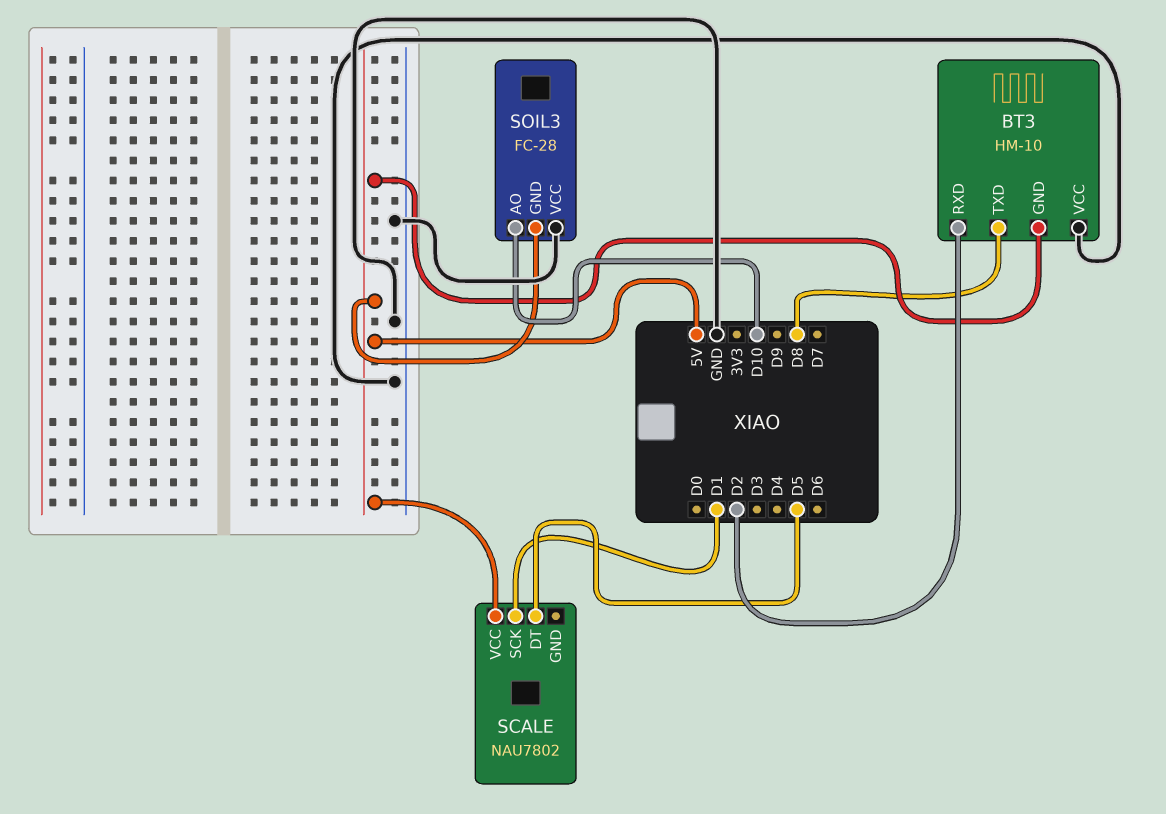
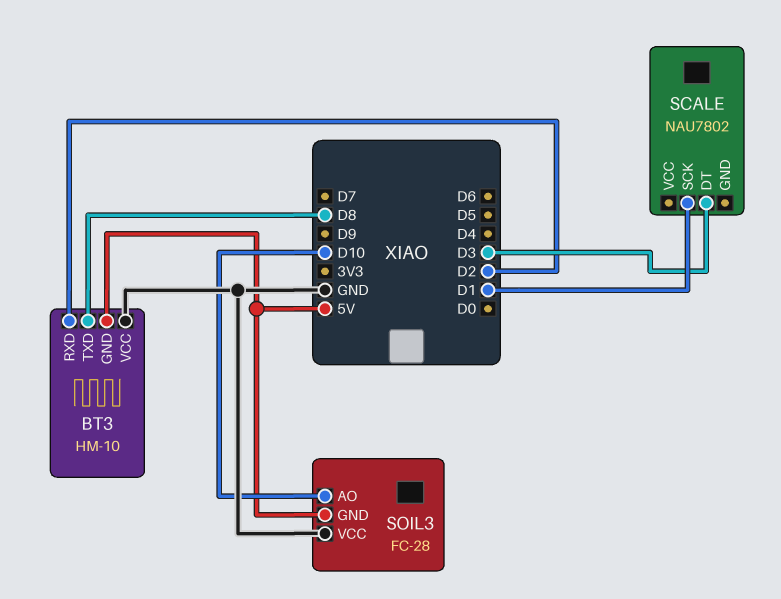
SCALE pin DT: D5 -> D3
SCALE pin VCC: 5V -> none

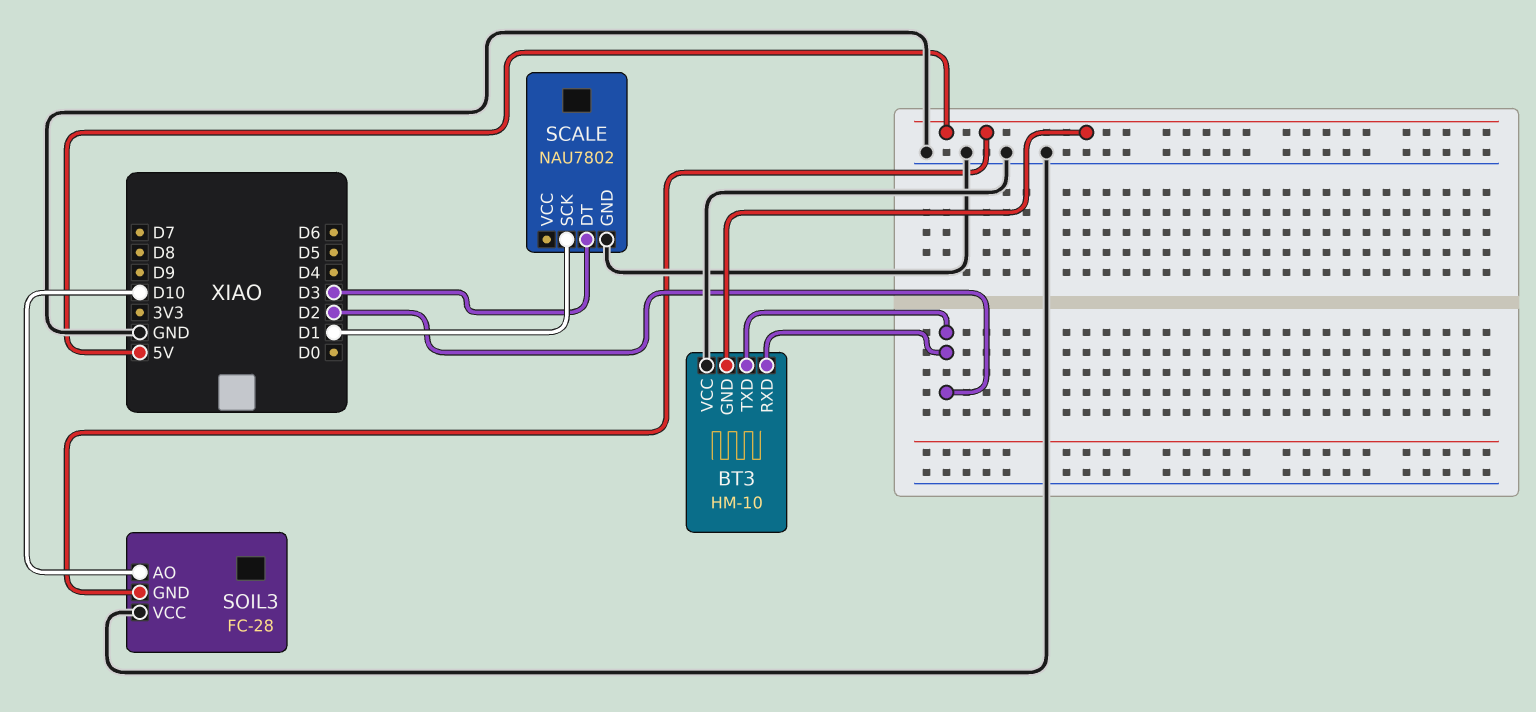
BT3 pin TXD: D8 -> D2
SCALE pin GND: none -> GND

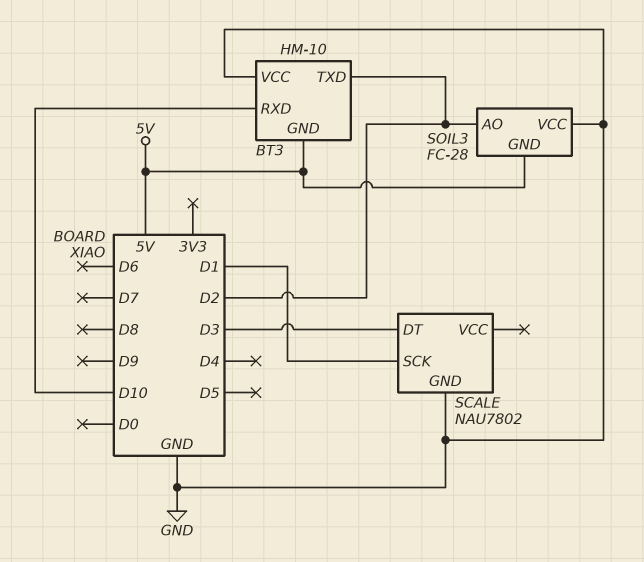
BT3 pin RXD: D2 -> D10
SOIL3 pin AO: D10 -> D2

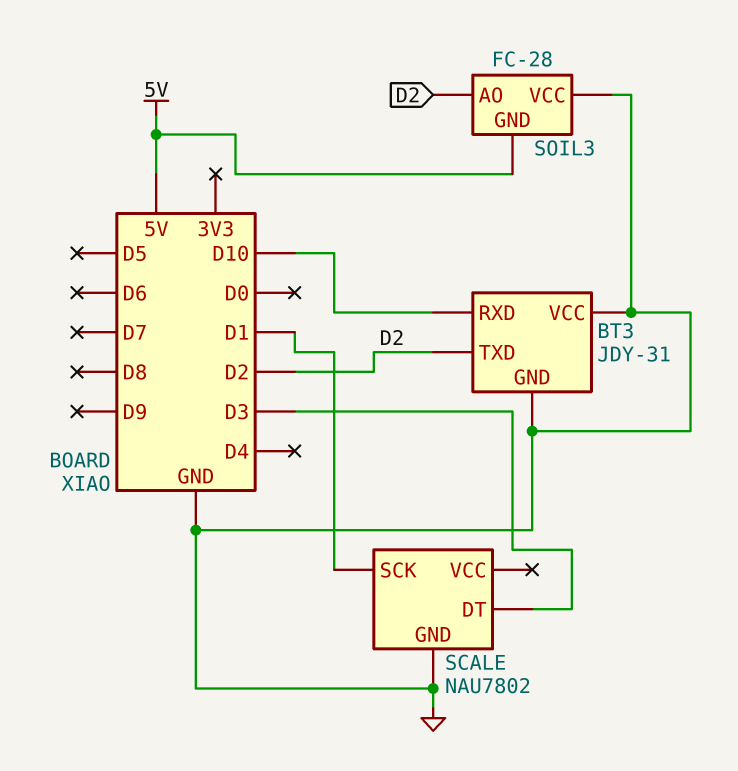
BT3: HM-10 -> JDY-31
BT3 pin GND: 5V -> GND

